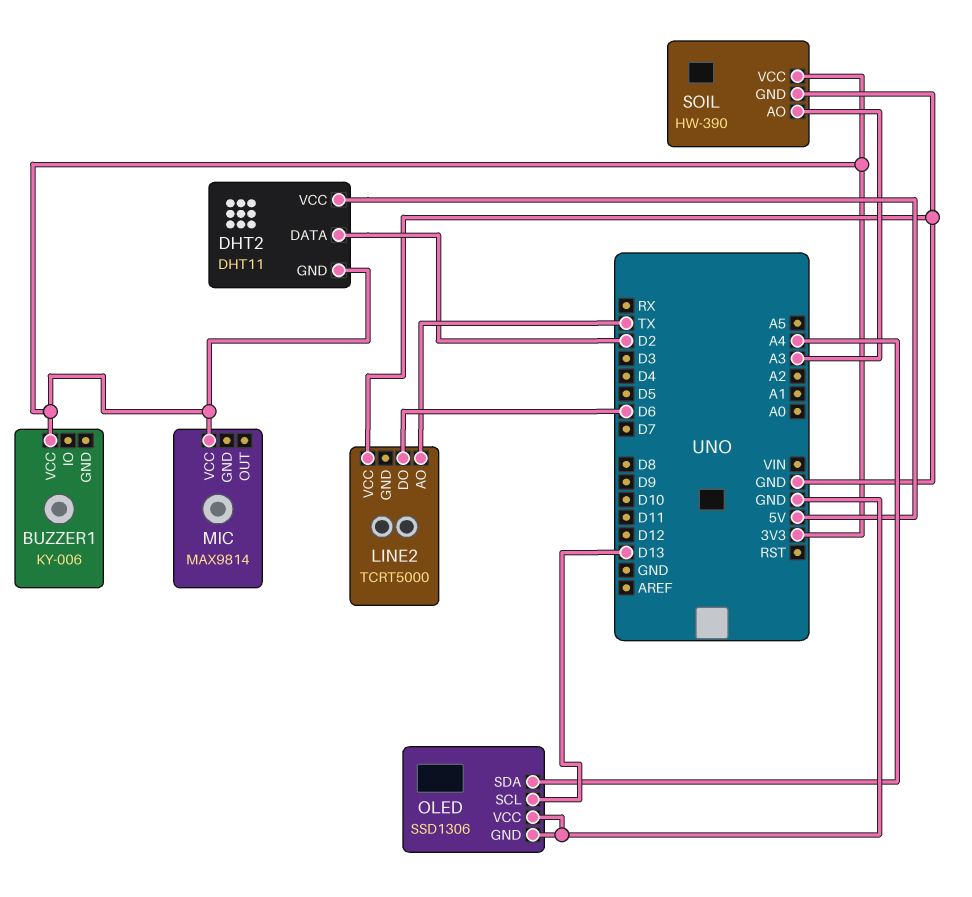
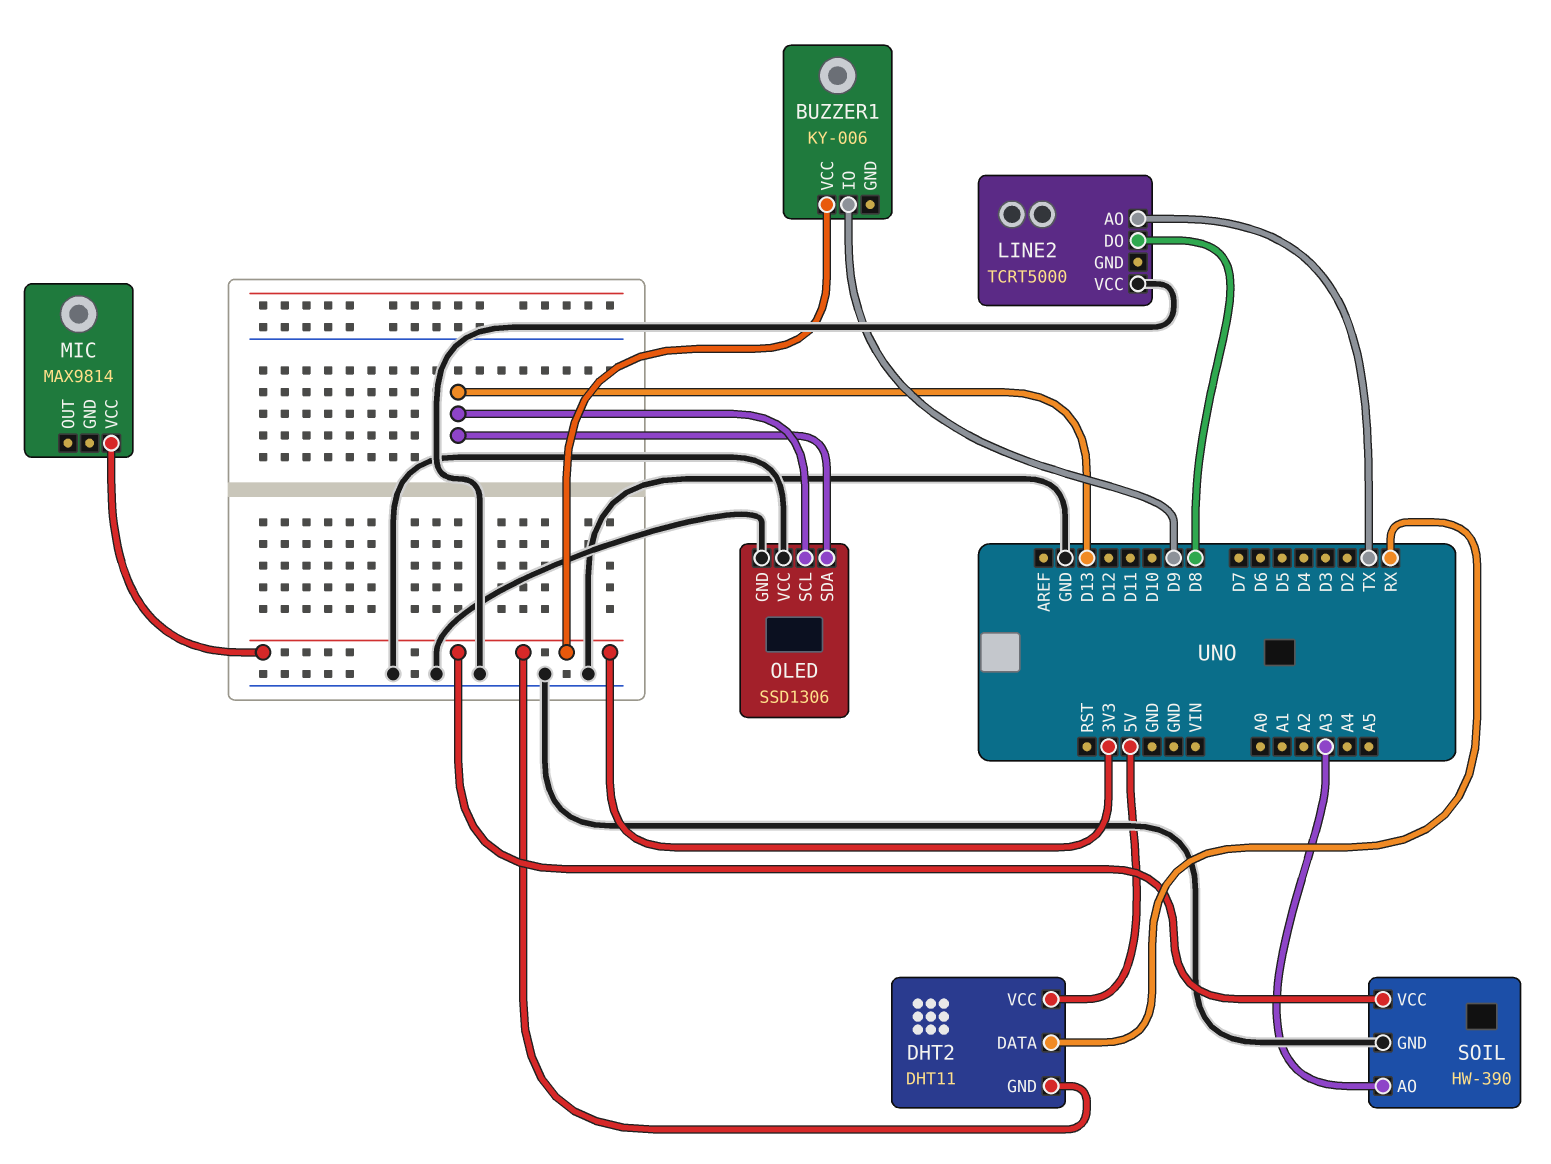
BUZZER1 pin IO: none -> D9
DHT2 pin DATA: D2 -> RX
LINE2 pin DO: D6 -> D8
OLED pin SDA: A4 -> D13

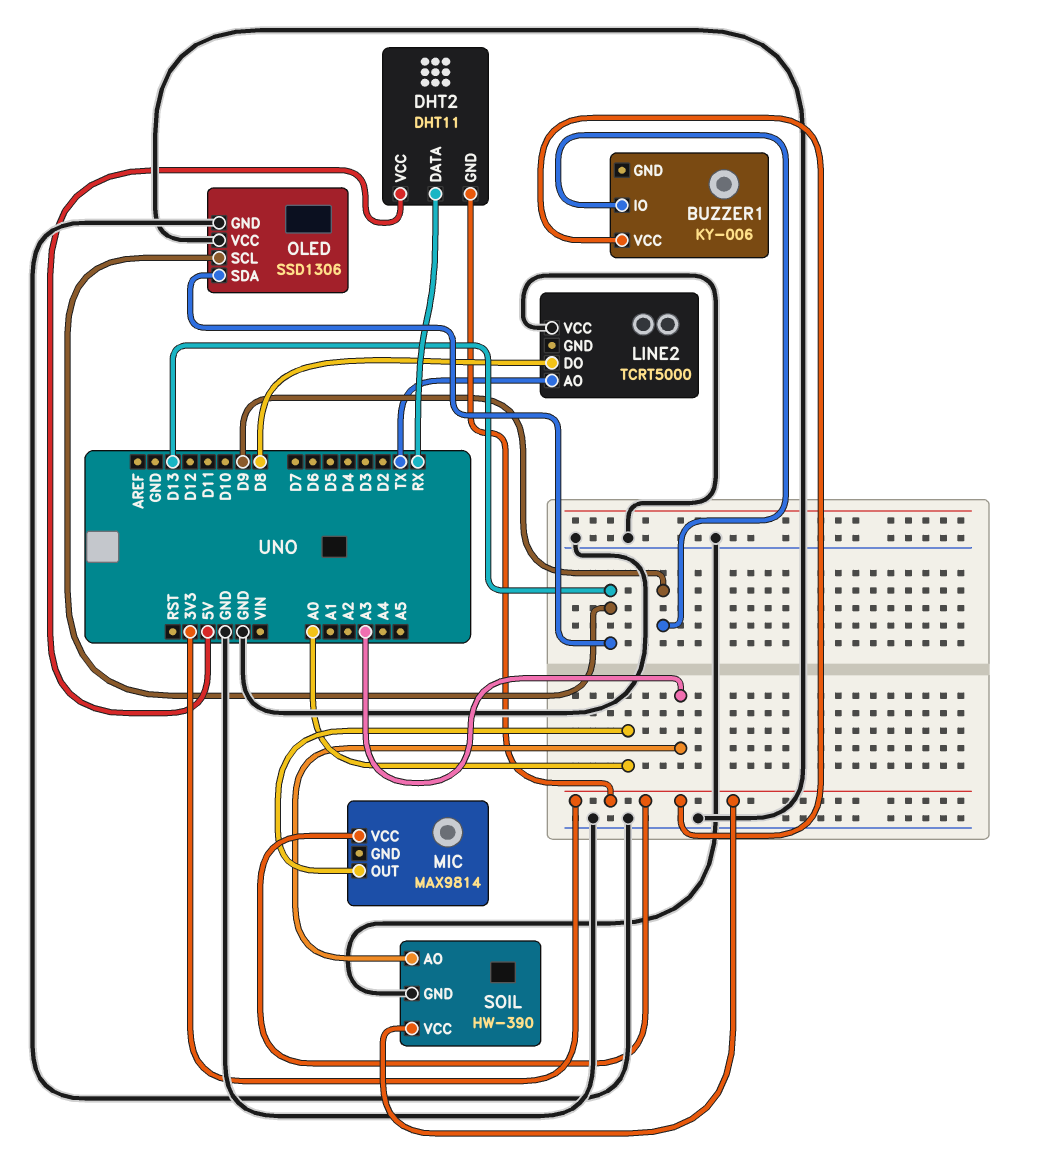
MIC pin OUT: none -> A0

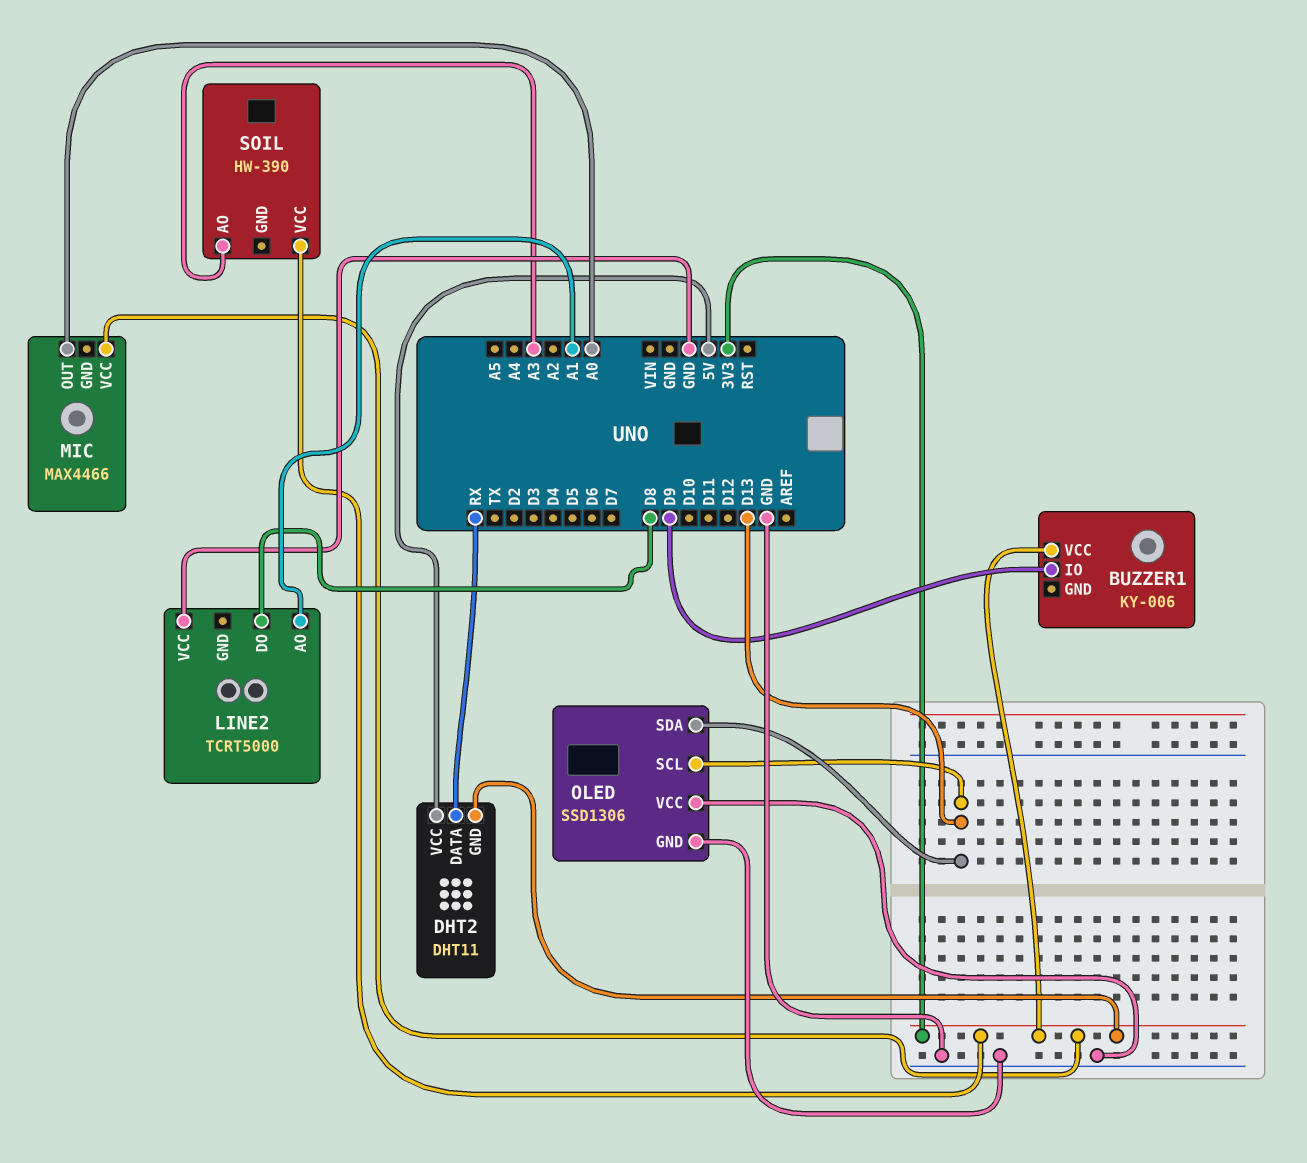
LINE2 pin AO: TX -> A1
MIC: MAX9814 -> MAX4466
SOIL pin GND: GND -> none

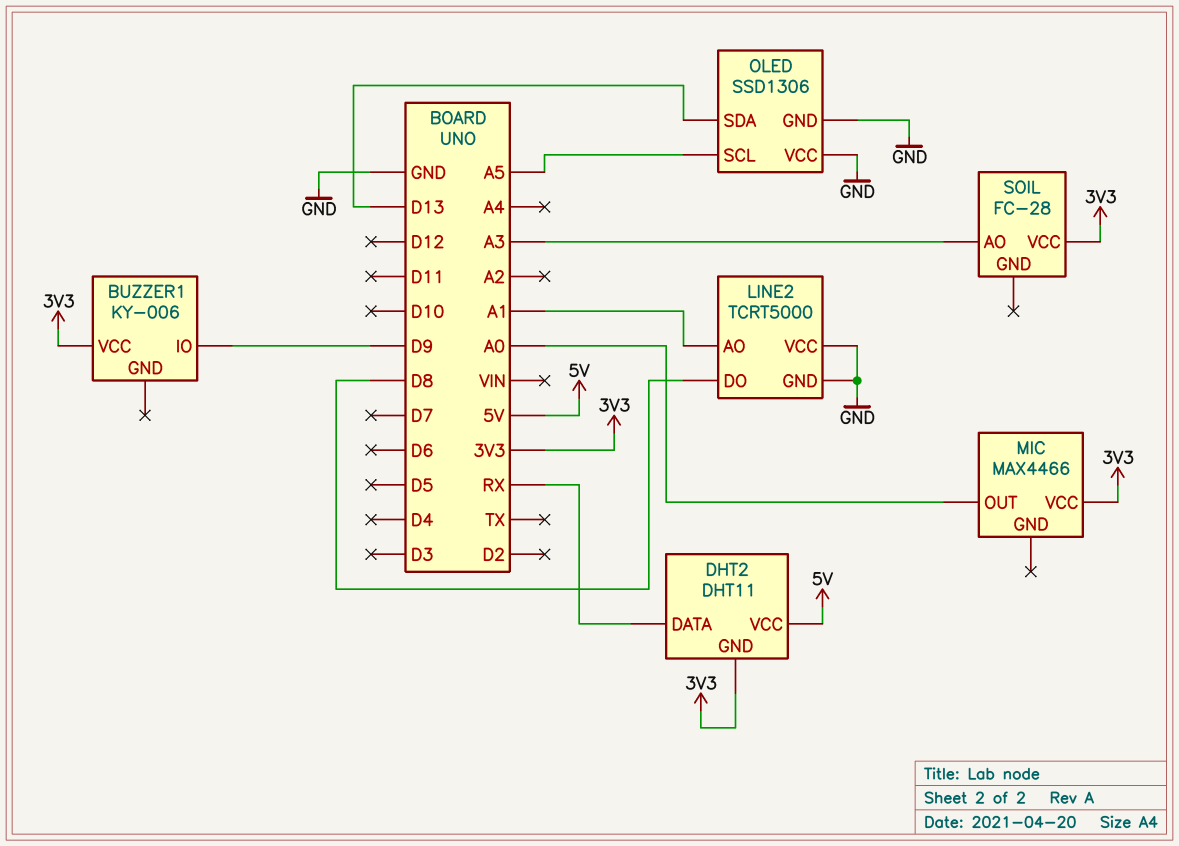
LINE2 pin GND: none -> GND
OLED pin SCL: D13 -> A5
SOIL: HW-390 -> FC-28

